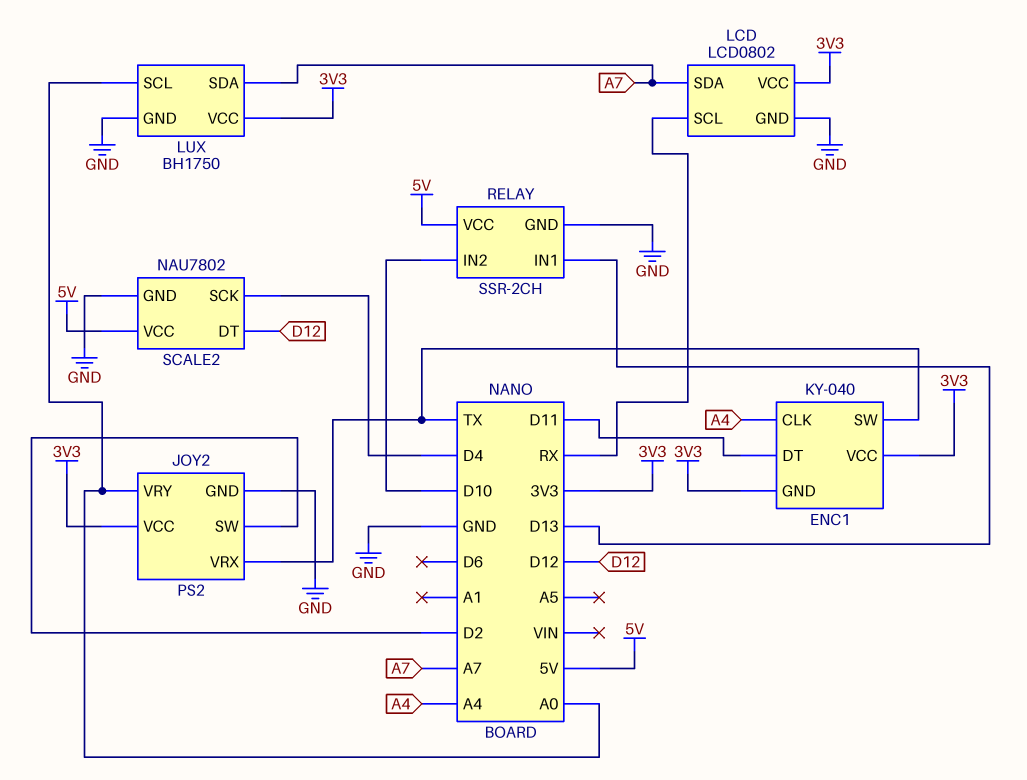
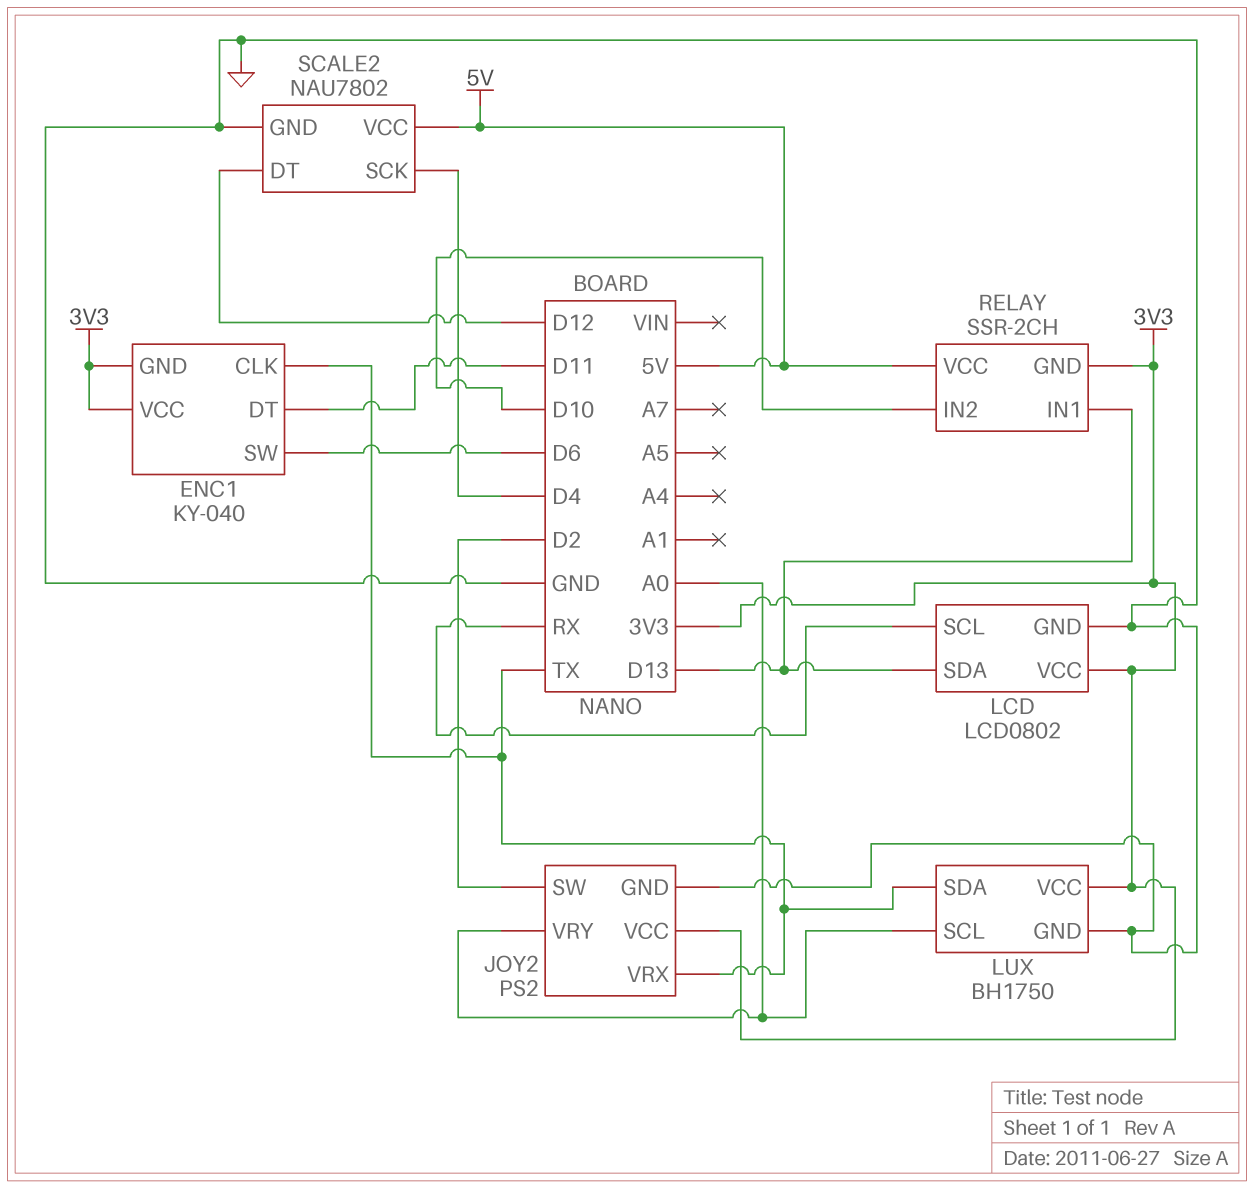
ENC1 pin CLK: A4 -> TX
ENC1 pin SW: TX -> D6
LCD pin SDA: A7 -> D13
LUX pin SDA: A7 -> TX
RELAY pin GND: GND -> 3V3

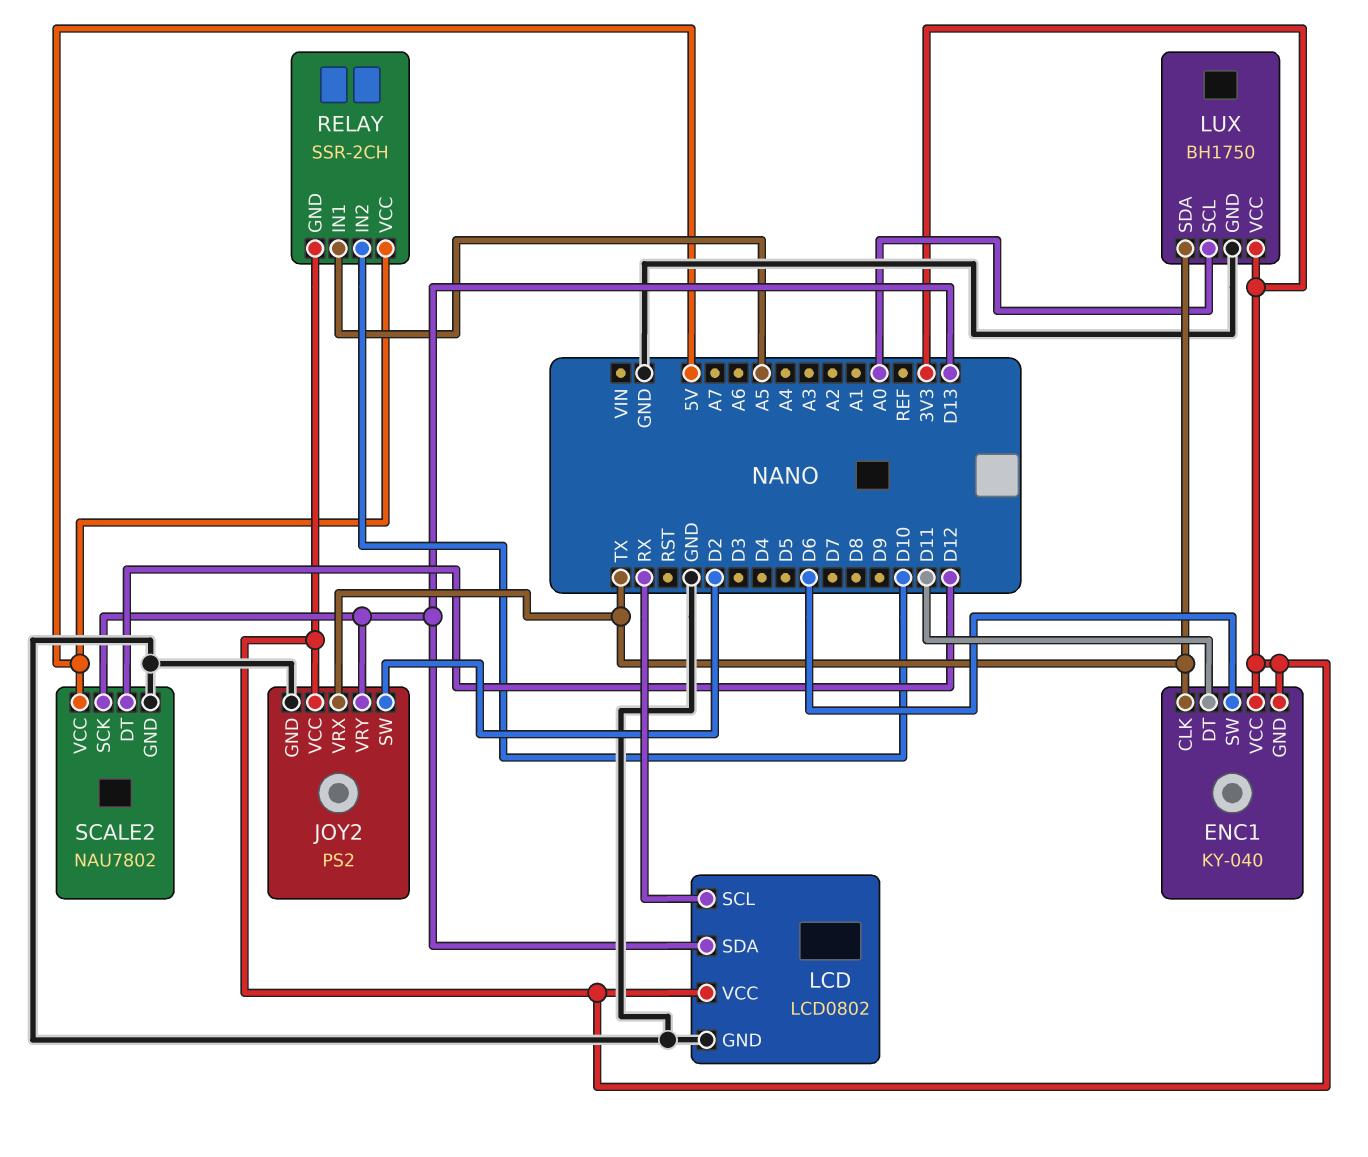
JOY2 pin VRY: A0 -> D13
RELAY pin IN1: D13 -> A5
SCALE2 pin SCK: D4 -> D13

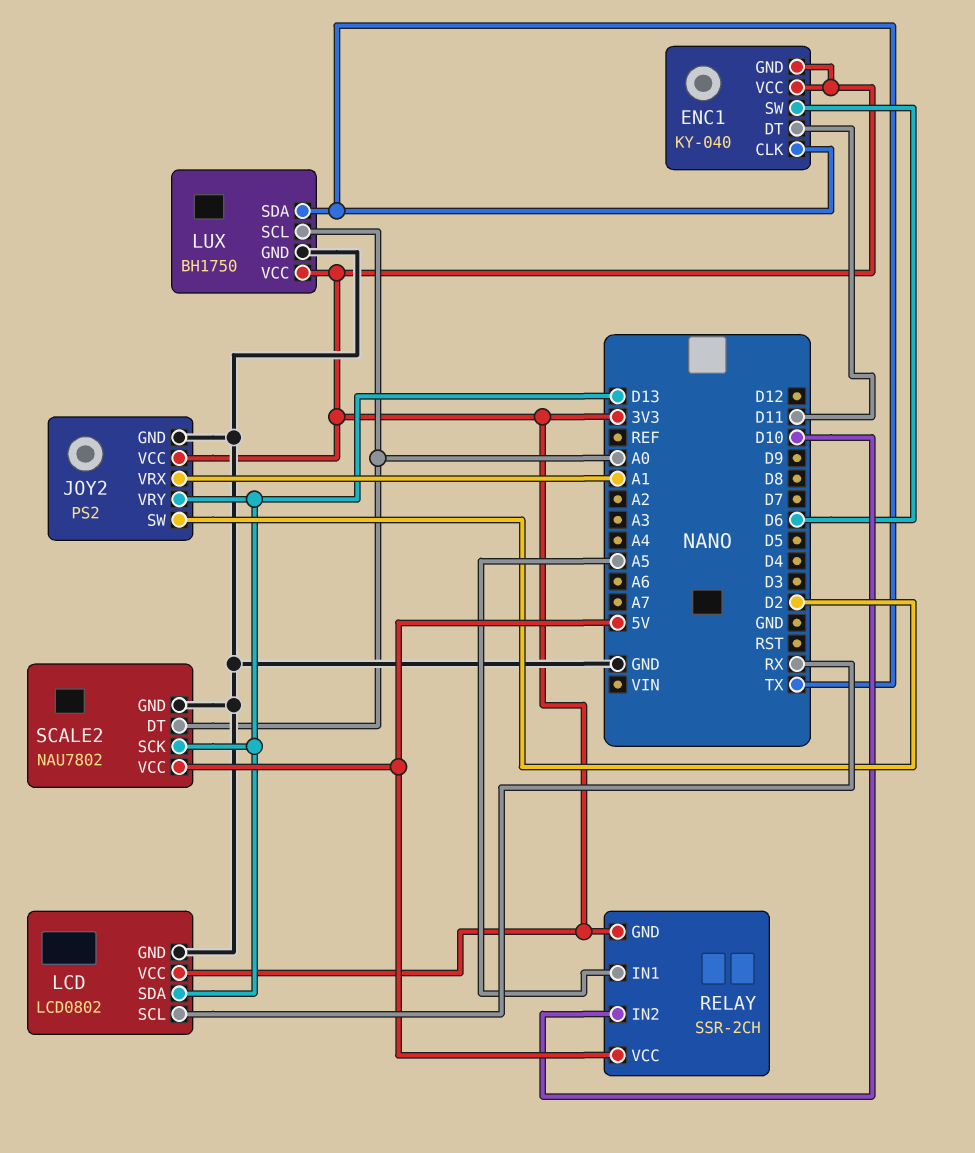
JOY2 pin VRX: TX -> A1
SCALE2 pin DT: D12 -> A0

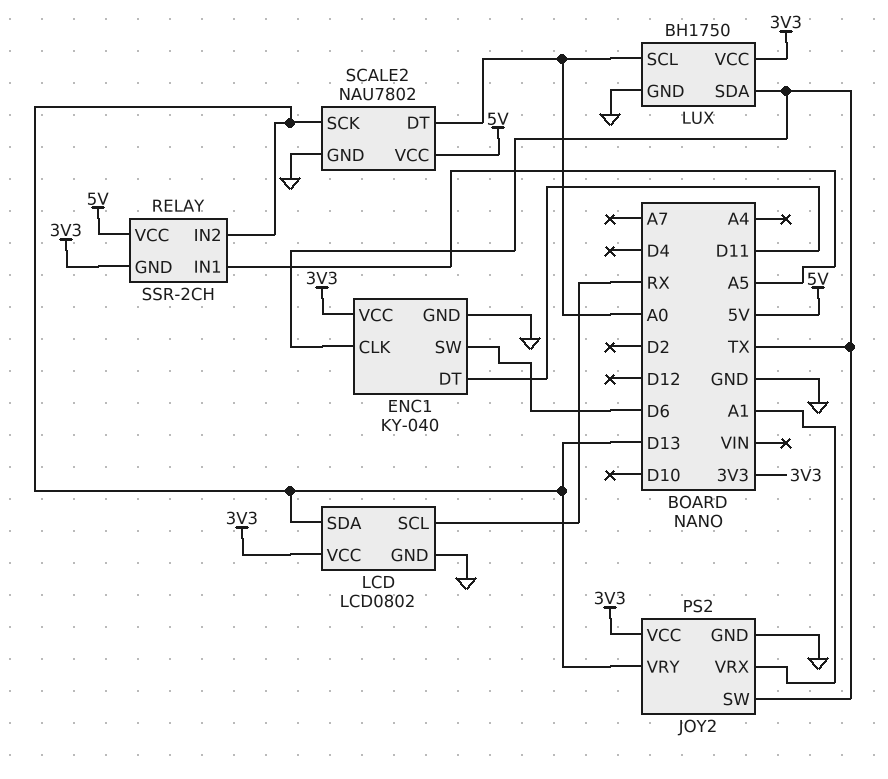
ENC1 pin GND: 3V3 -> GND
JOY2 pin SW: D2 -> TX
RELAY pin IN2: D10 -> D13

